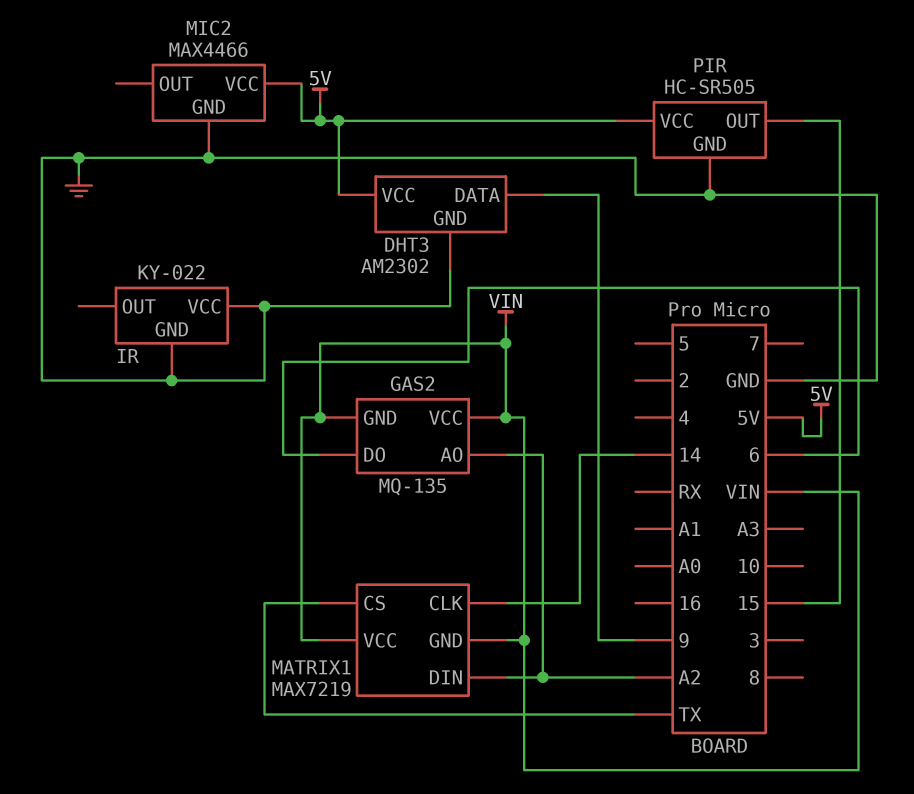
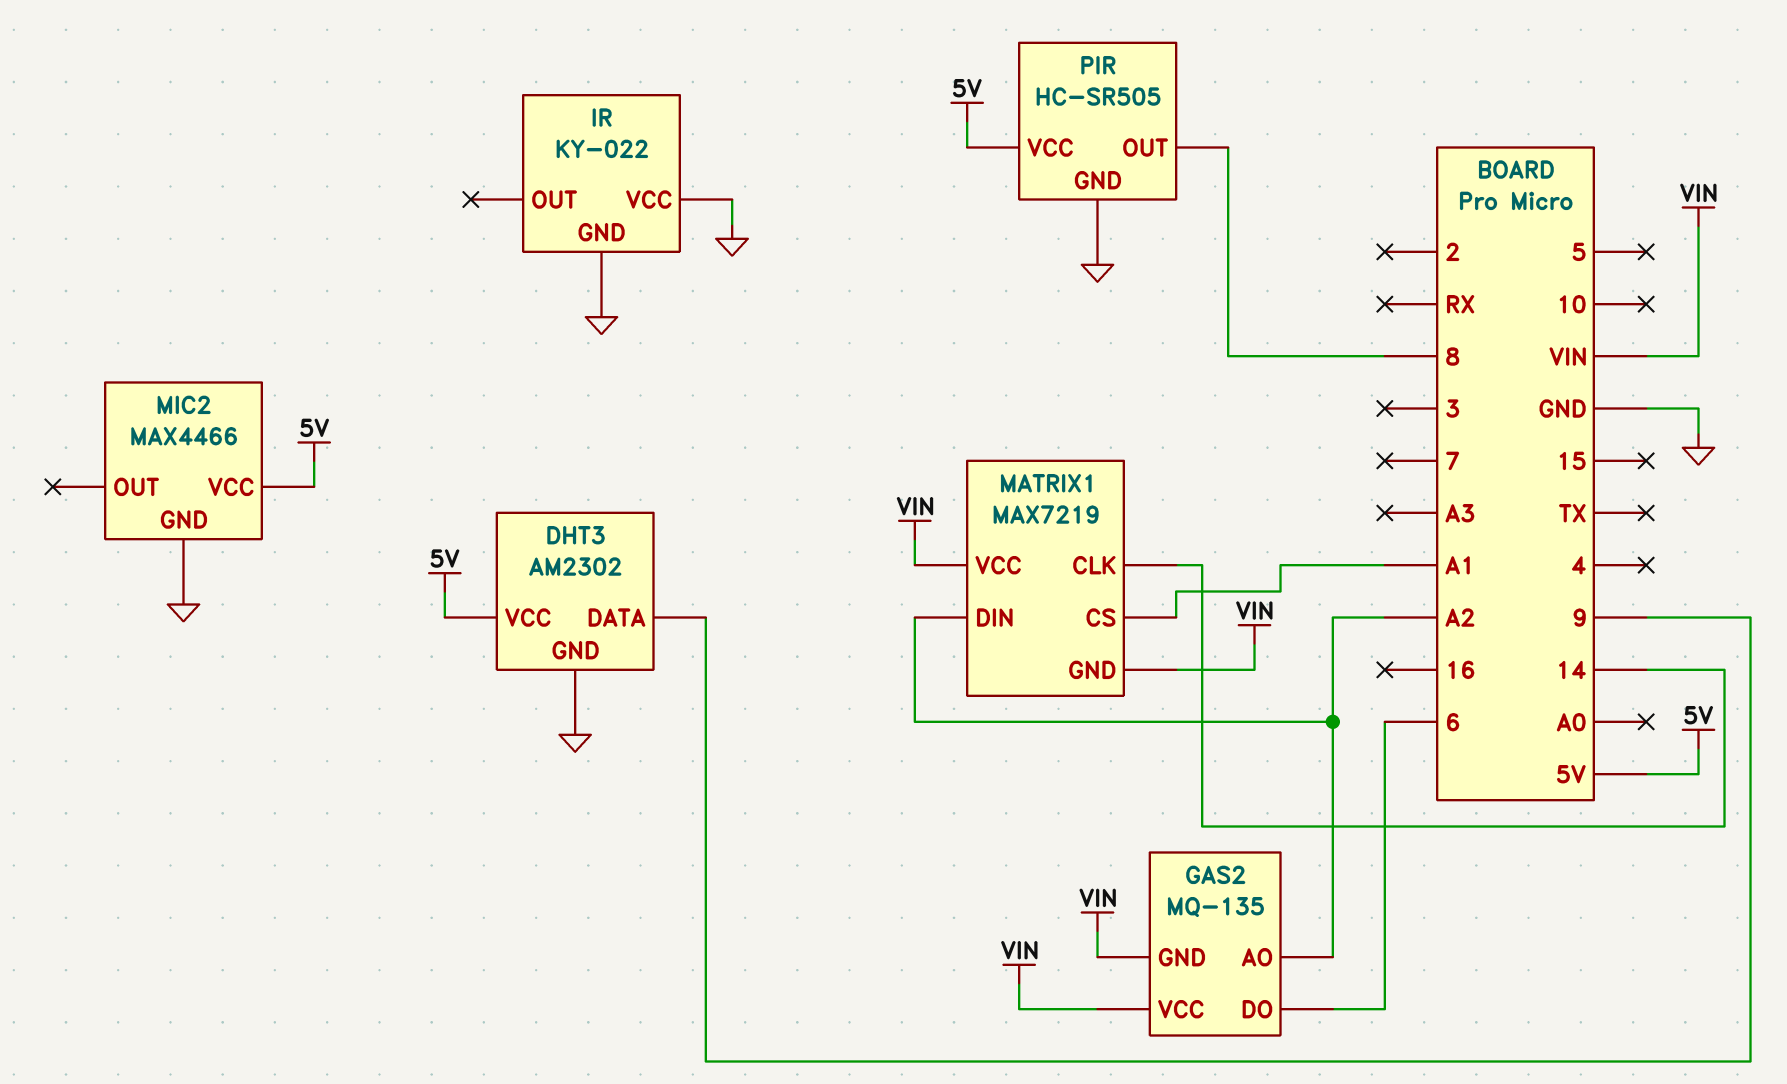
MATRIX1 pin CS: TX -> A1
PIR pin OUT: 15 -> 8

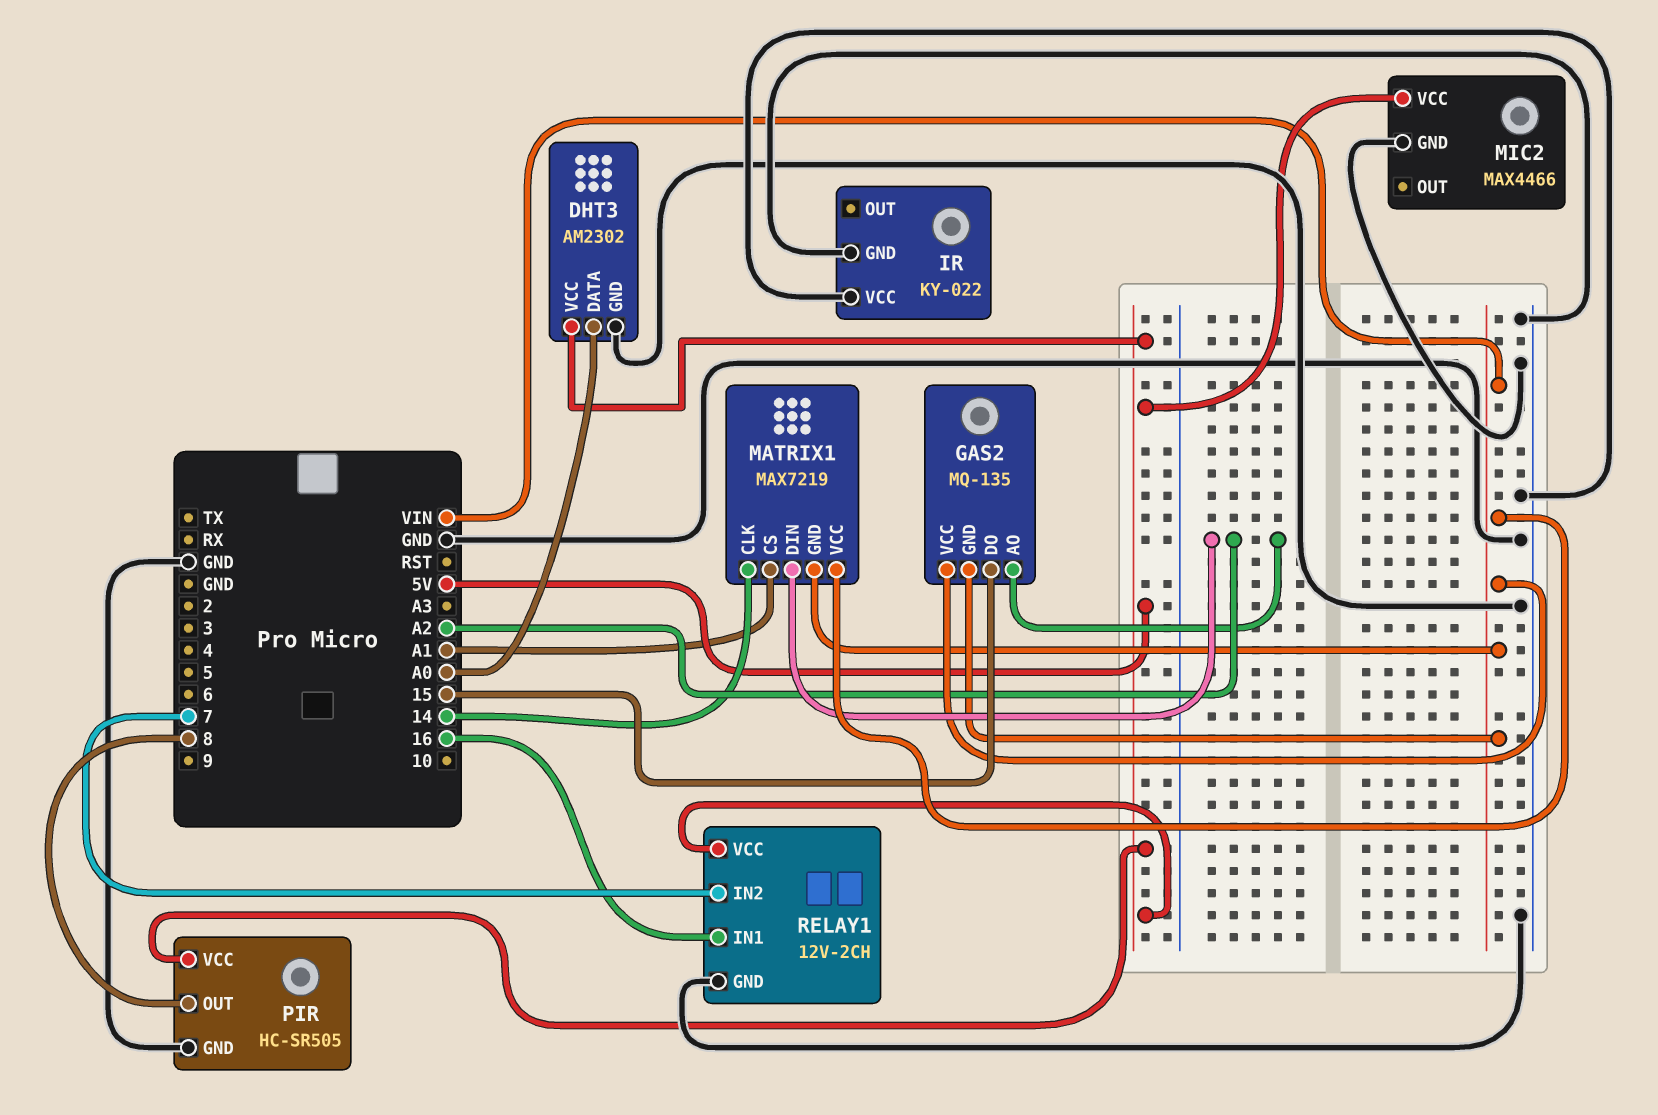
DHT3 pin DATA: 9 -> A0
GAS2 pin DO: 6 -> 15
RELAY1: none -> 12V-2CH
RELAY1 pin GND: none -> GND
RELAY1 pin IN1: none -> 16
RELAY1 pin IN2: none -> 7
RELAY1 pin VCC: none -> 5V

